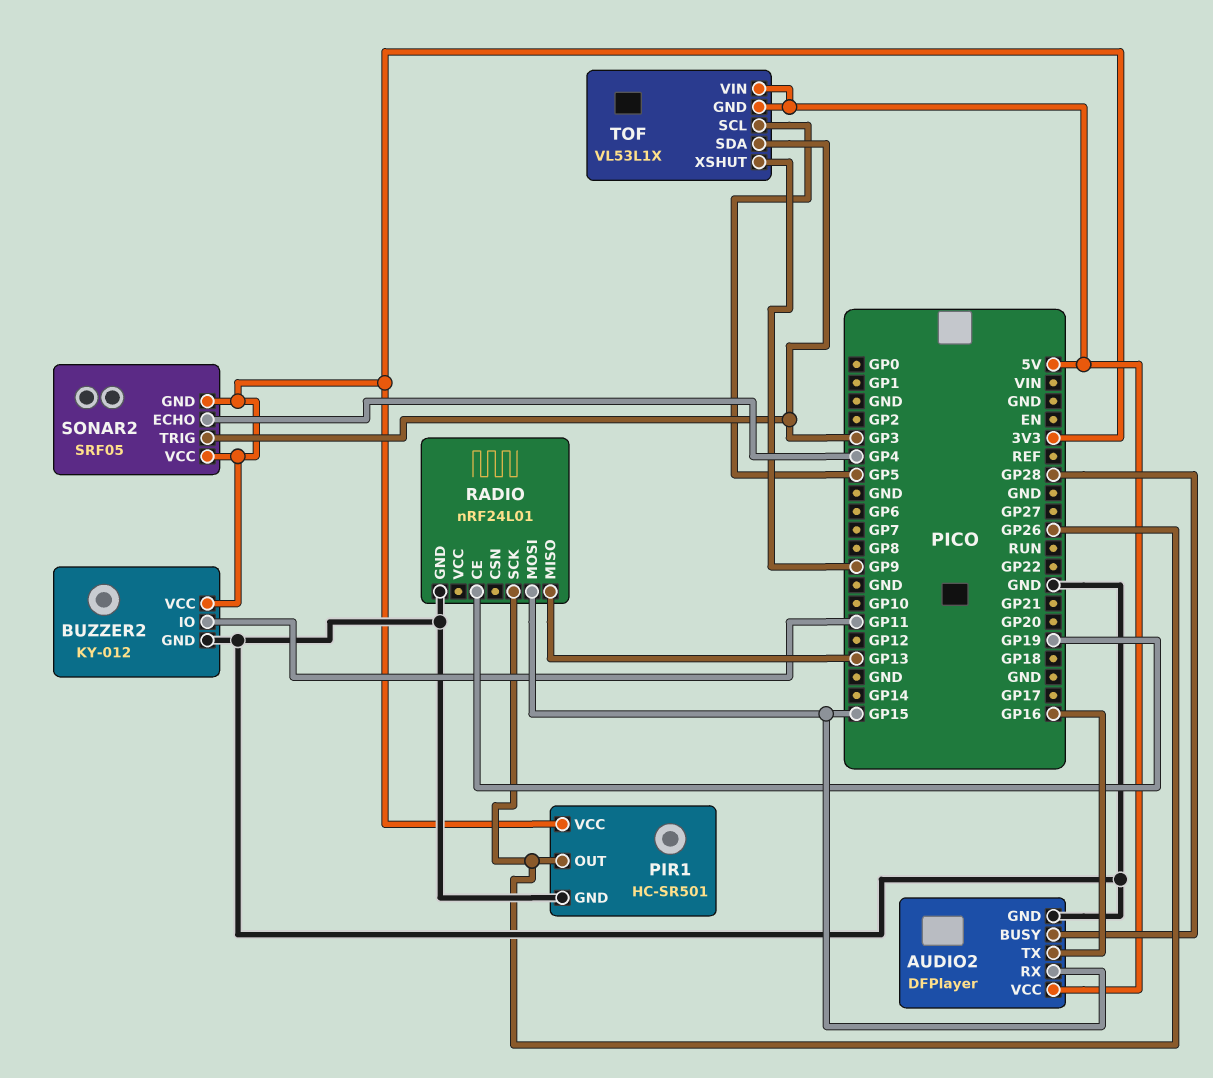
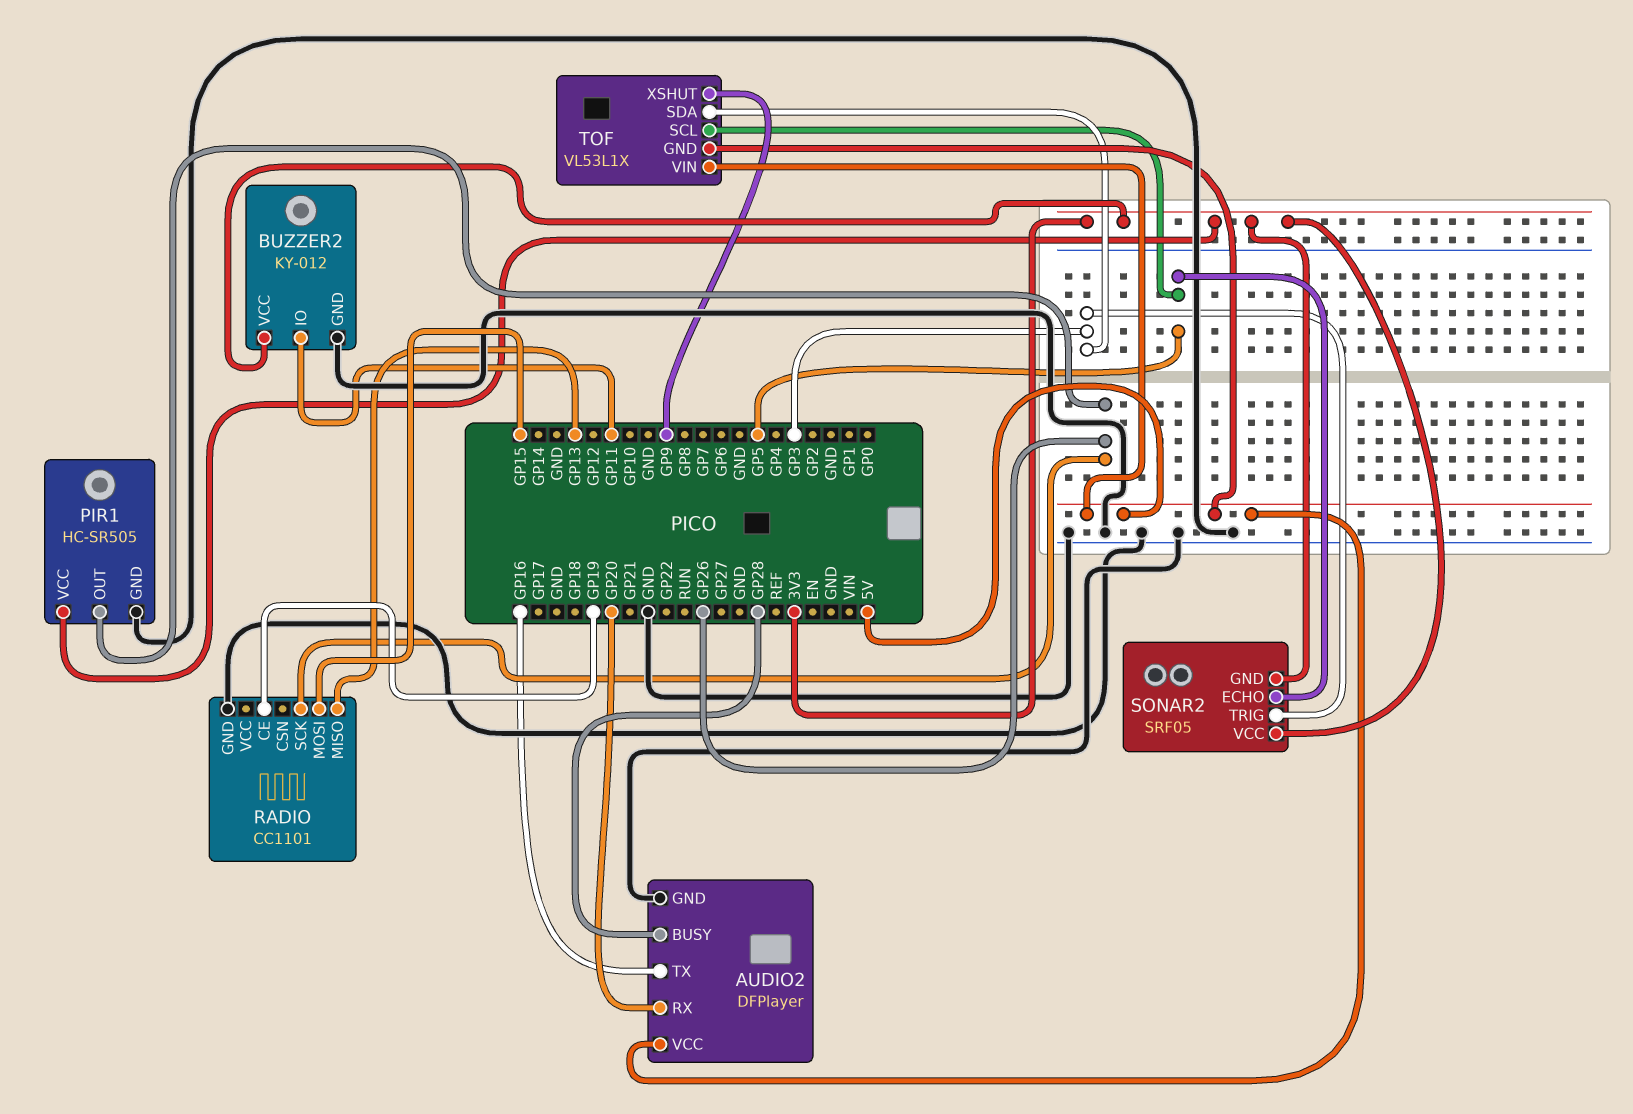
AUDIO2 pin RX: GP15 -> GP20
PIR1: HC-SR501 -> HC-SR505
RADIO: nRF24L01 -> CC1101
SONAR2 pin ECHO: GP4 -> GP5

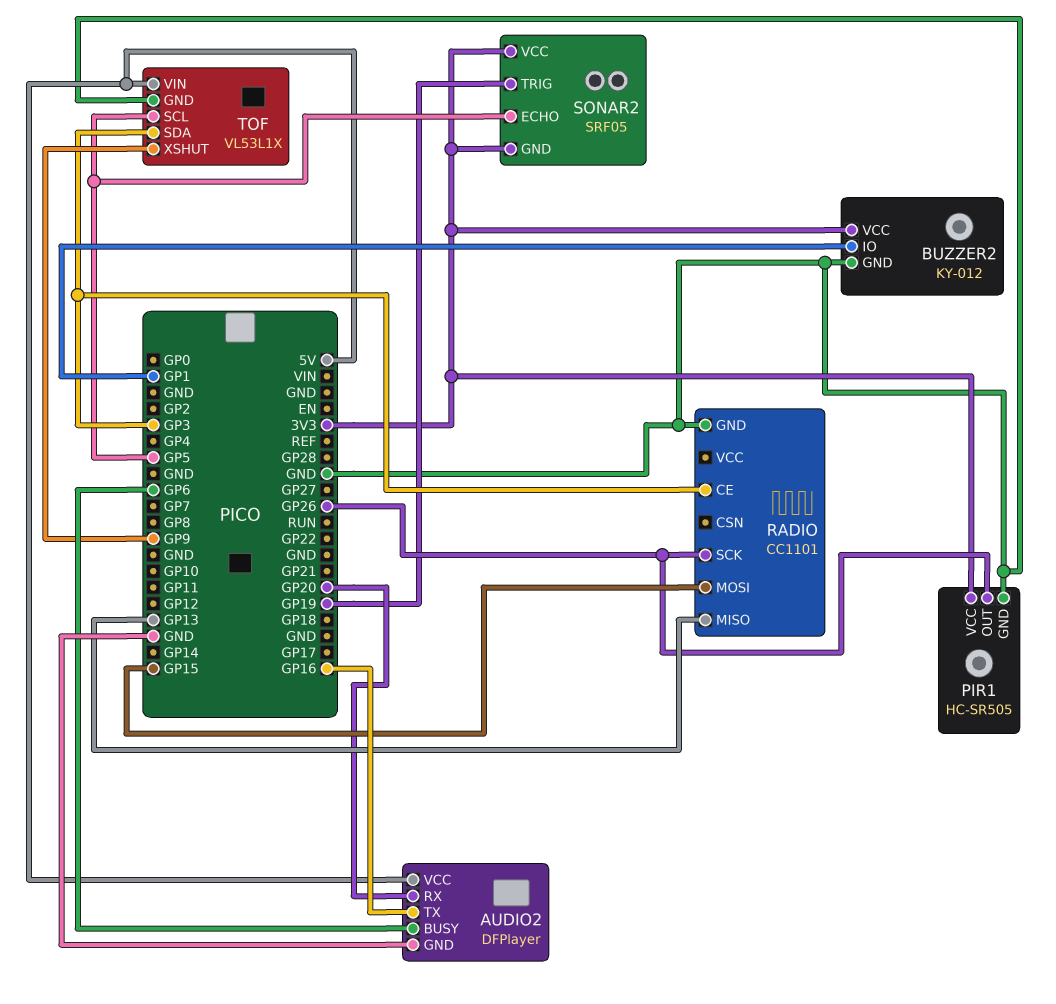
AUDIO2 pin BUSY: GP28 -> GP6
BUZZER2 pin IO: GP11 -> GP1
RADIO pin CE: GP19 -> GP3
SONAR2 pin TRIG: GP3 -> GP19
TOF pin GND: 5V -> GND

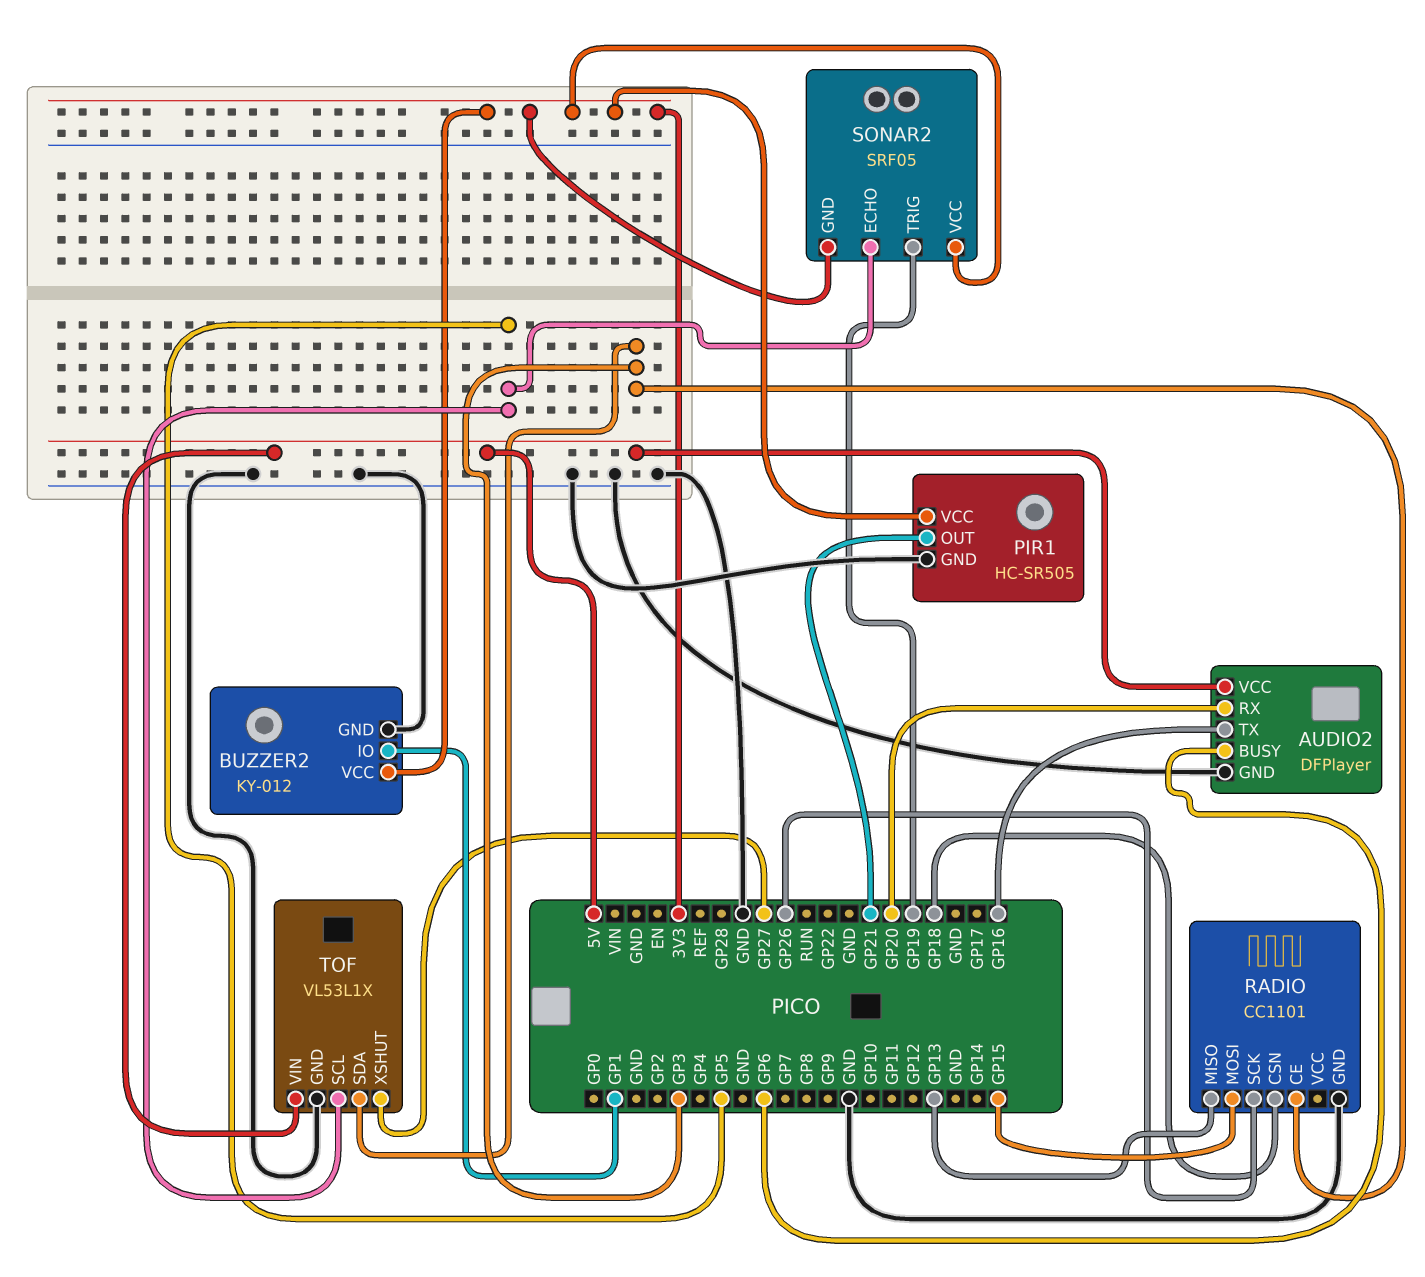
PIR1 pin OUT: GP26 -> GP21
RADIO pin CSN: none -> GP18
TOF pin XSHUT: GP9 -> GP27

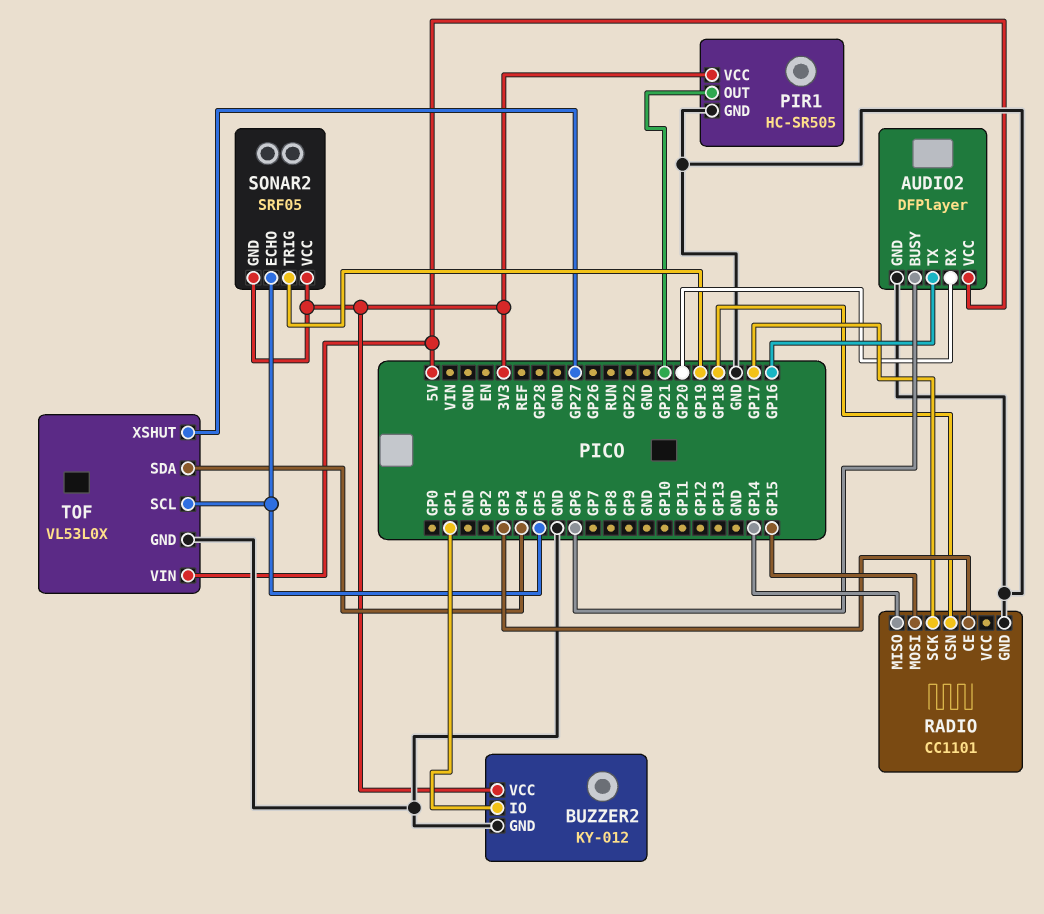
RADIO pin MISO: GP13 -> GP14
RADIO pin SCK: GP26 -> GP17
TOF: VL53L1X -> VL53L0X
TOF pin SDA: GP3 -> GP4

